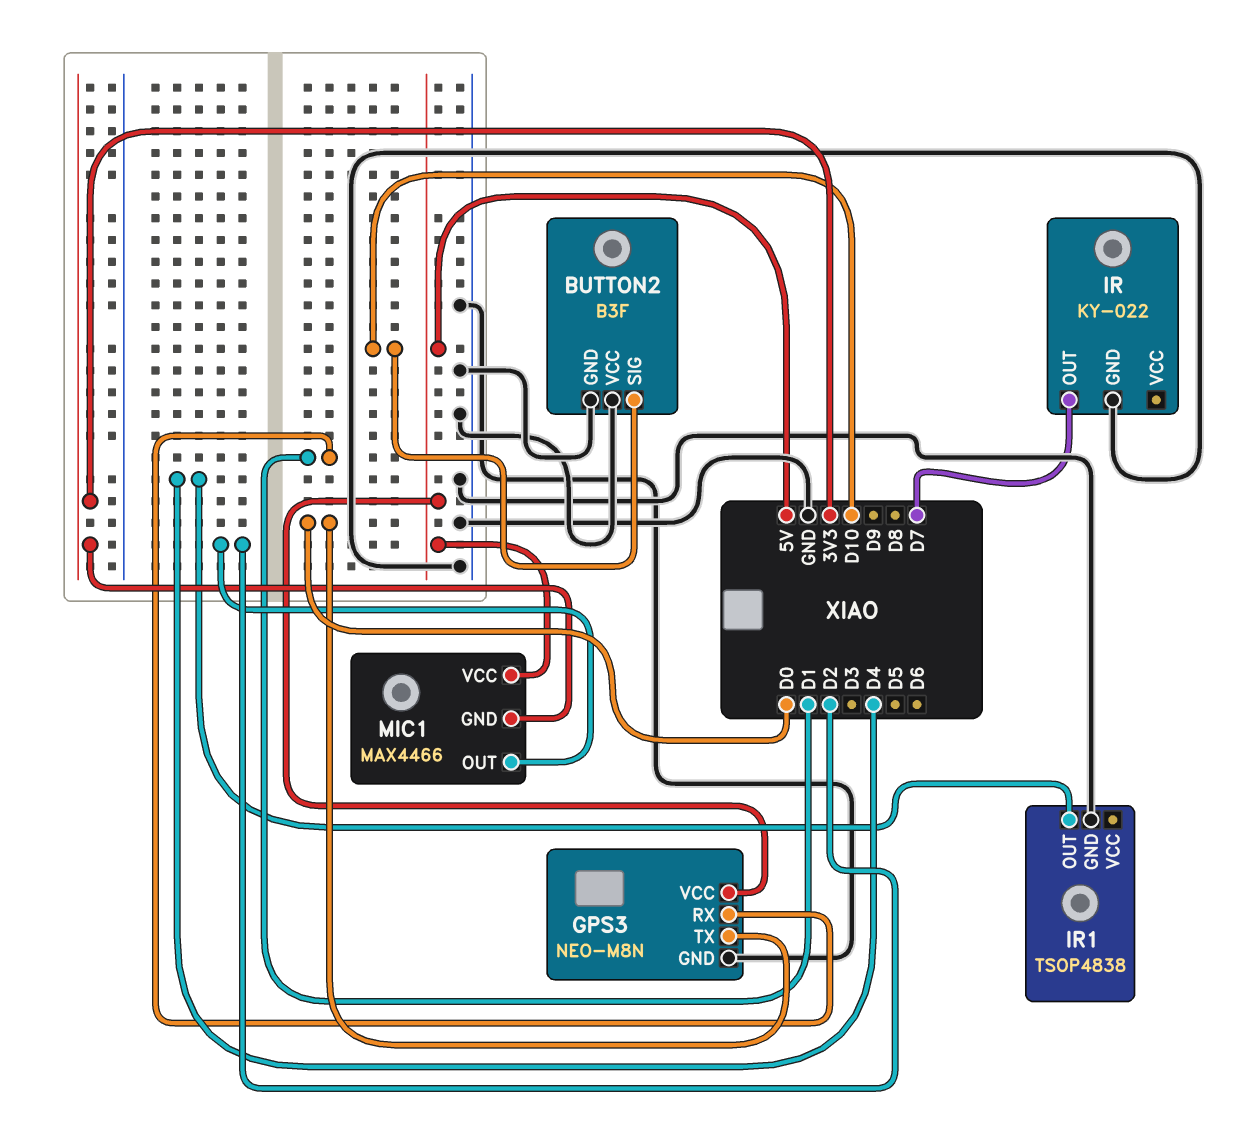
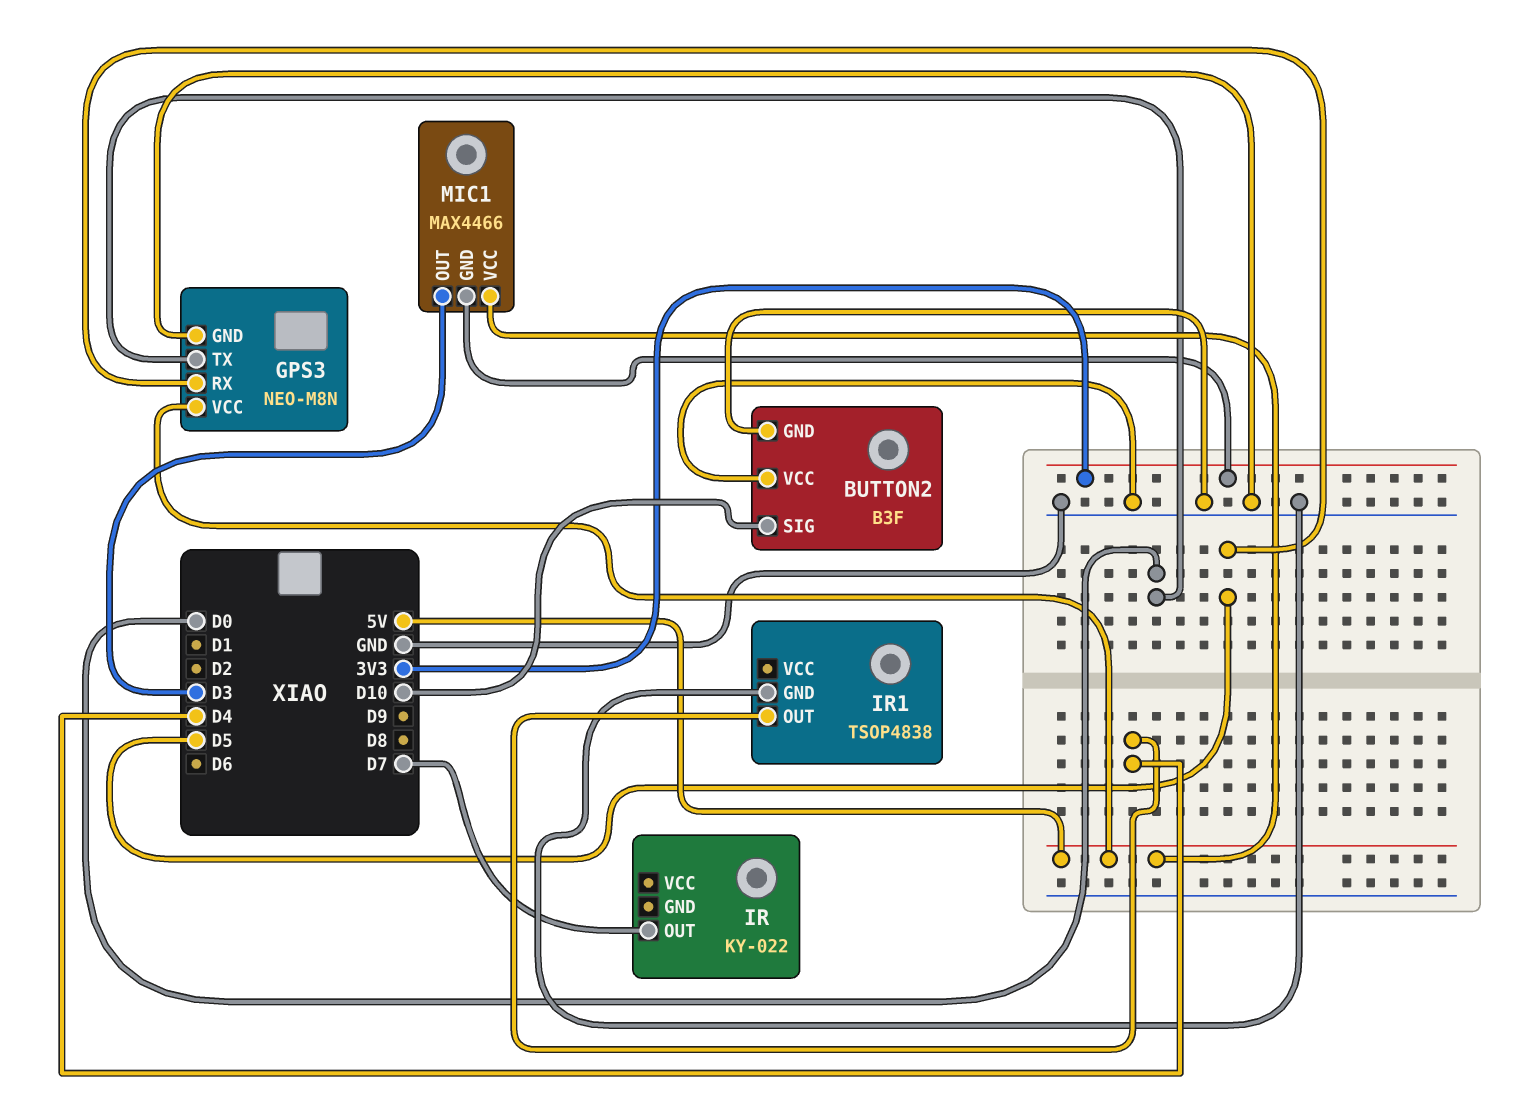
GPS3 pin RX: D1 -> D5
IR pin GND: GND -> none
MIC1 pin OUT: D2 -> D3

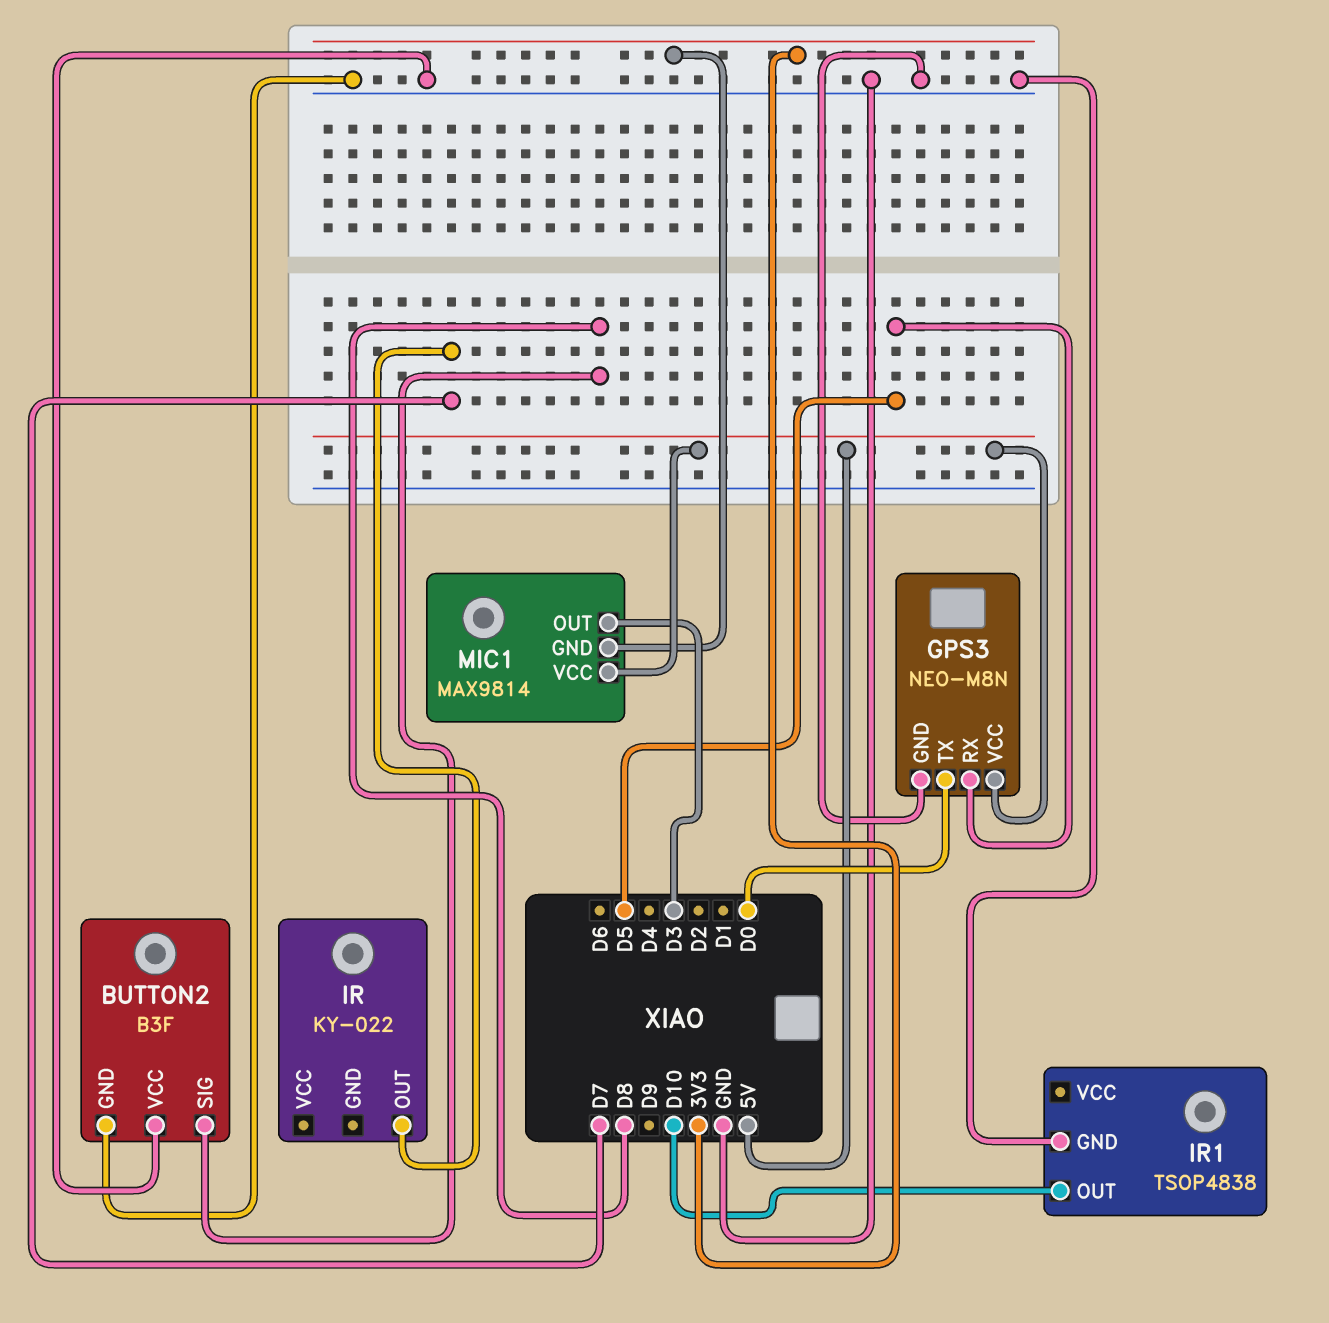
BUTTON2 pin SIG: D10 -> D8
IR1 pin OUT: D4 -> D10
MIC1: MAX4466 -> MAX9814

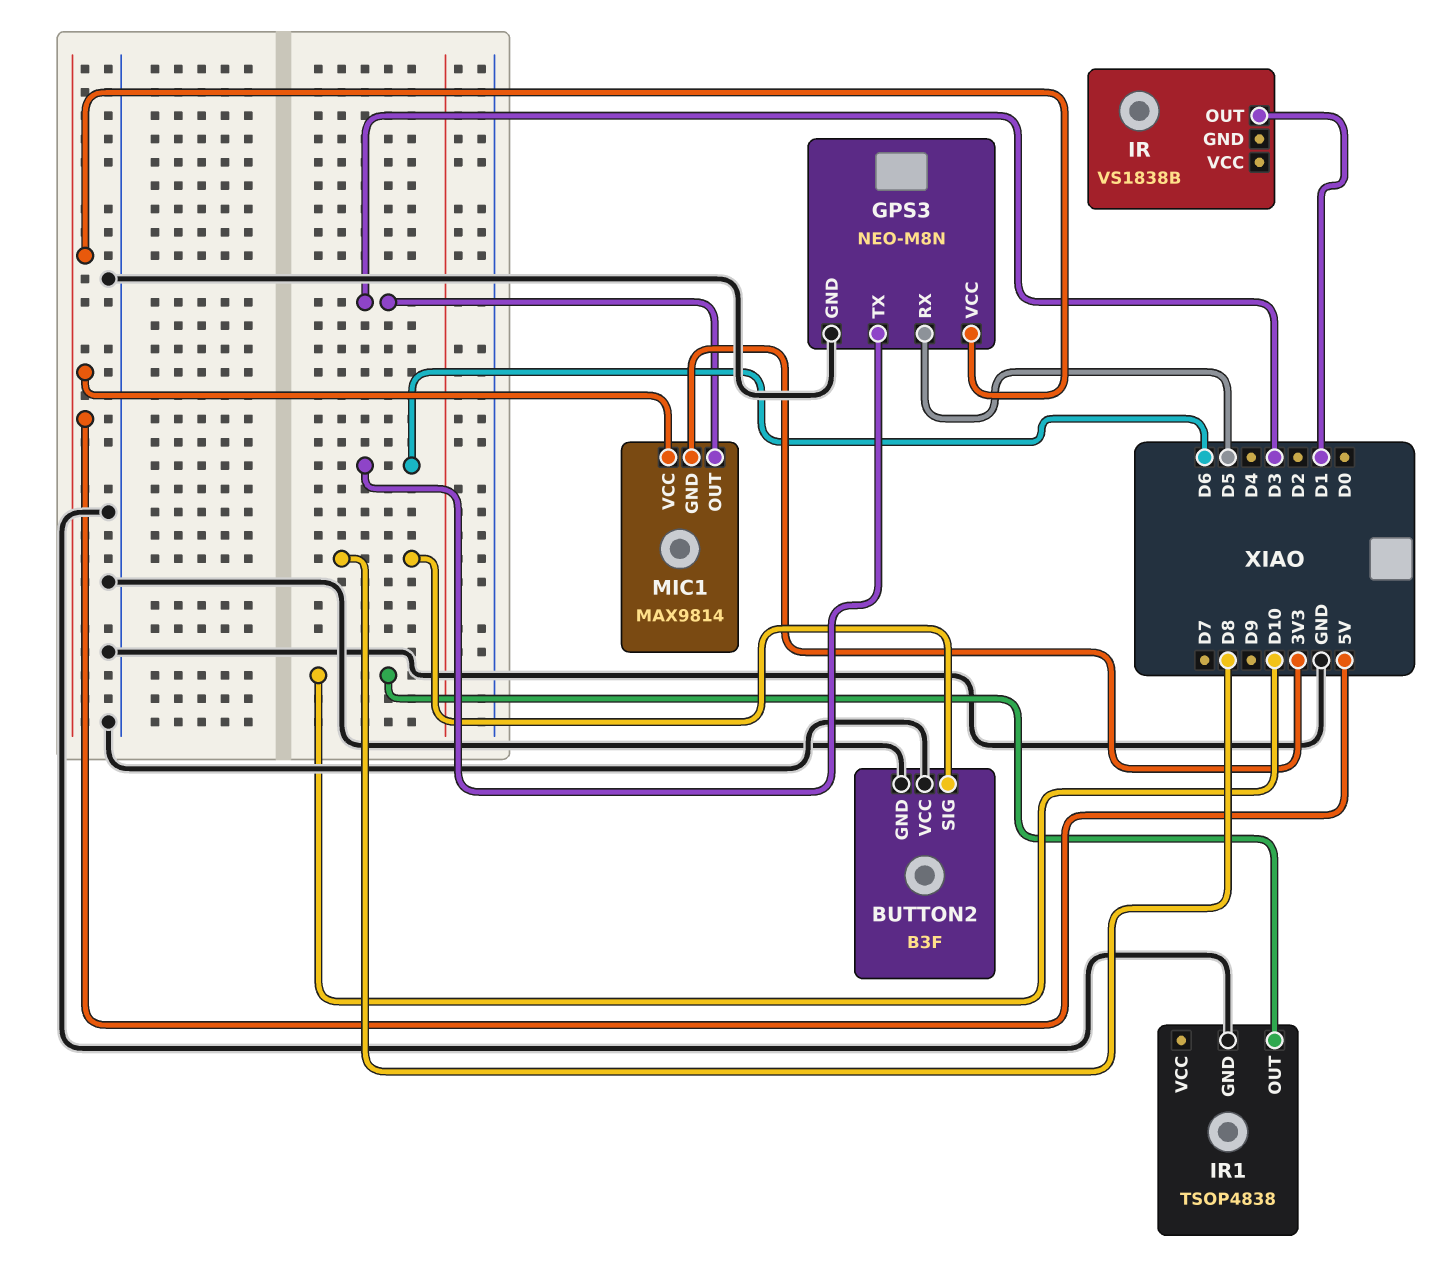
GPS3 pin TX: D0 -> D6
IR: KY-022 -> VS1838B
IR pin OUT: D7 -> D1

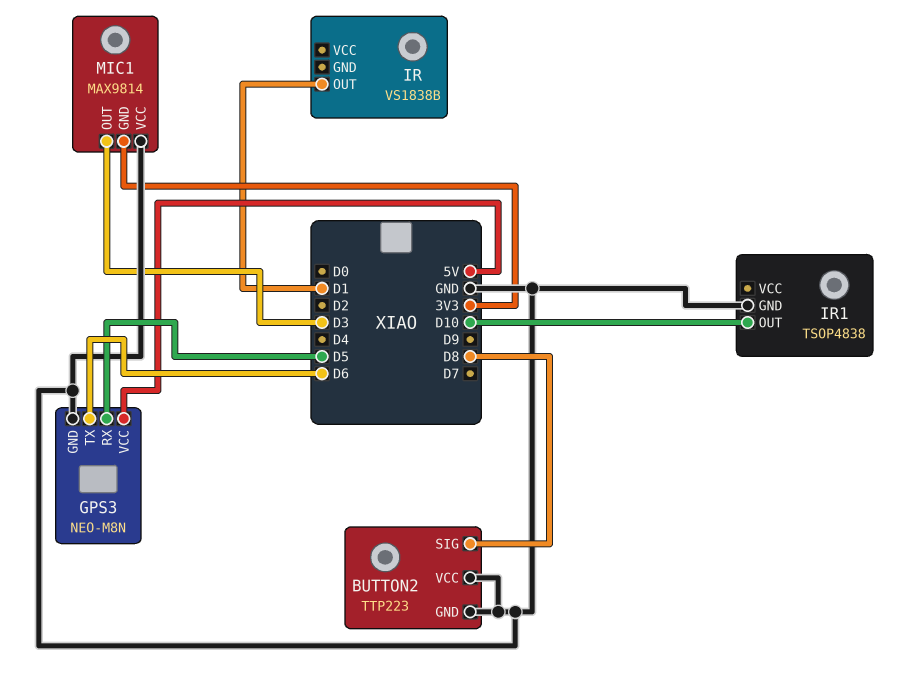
BUTTON2: B3F -> TTP223
MIC1 pin VCC: 5V -> GND

